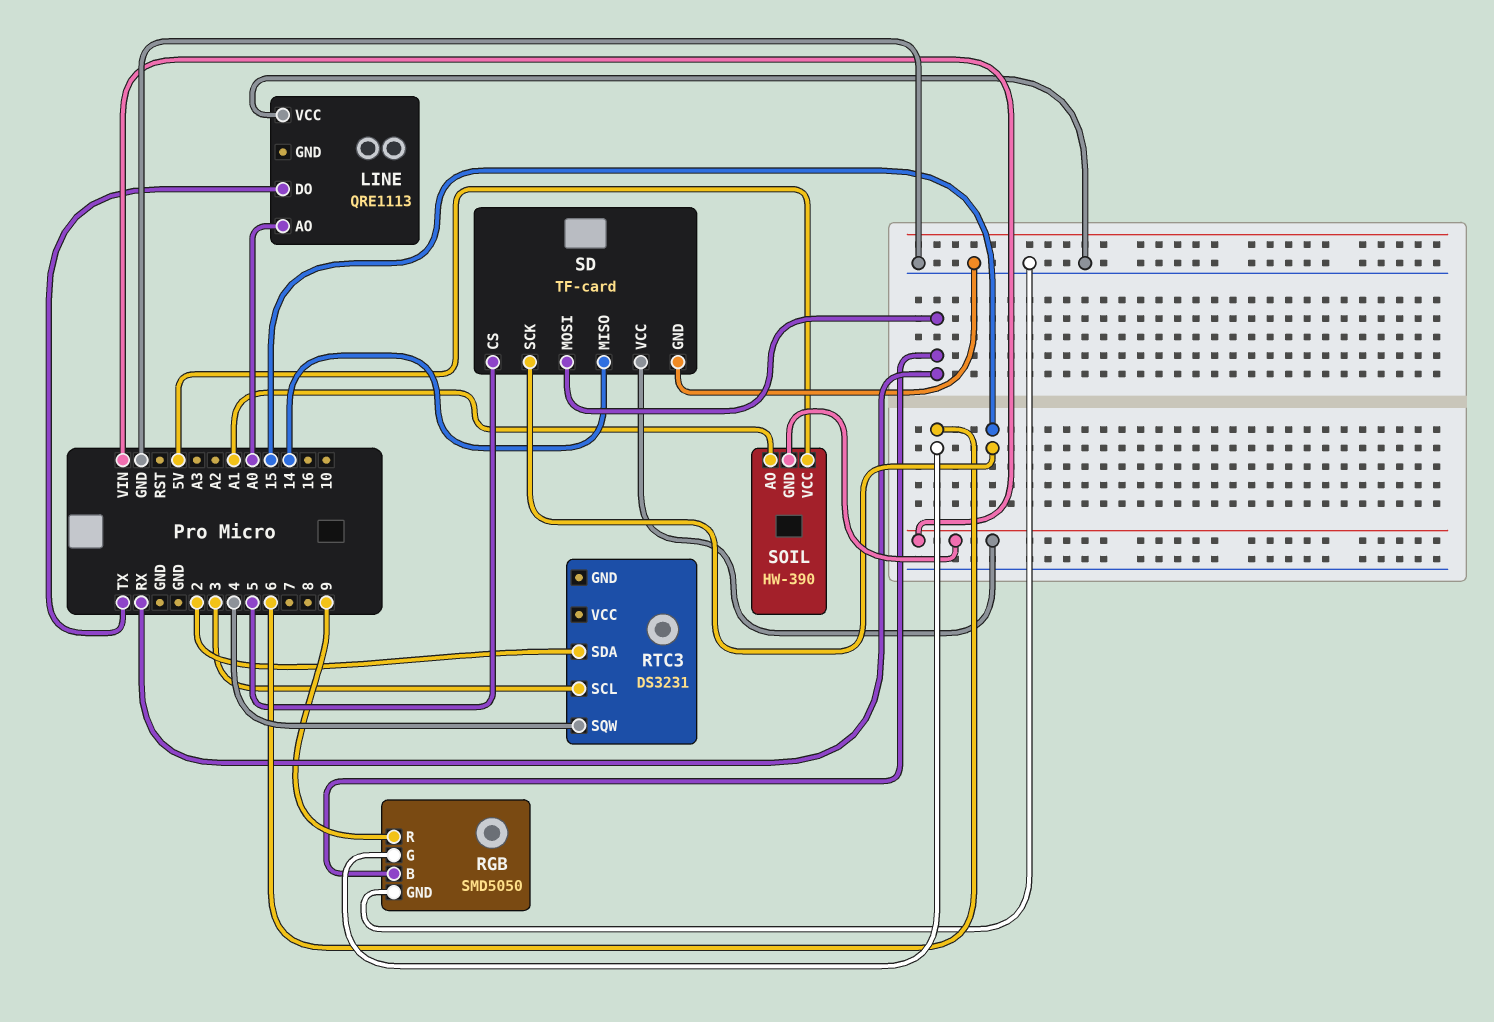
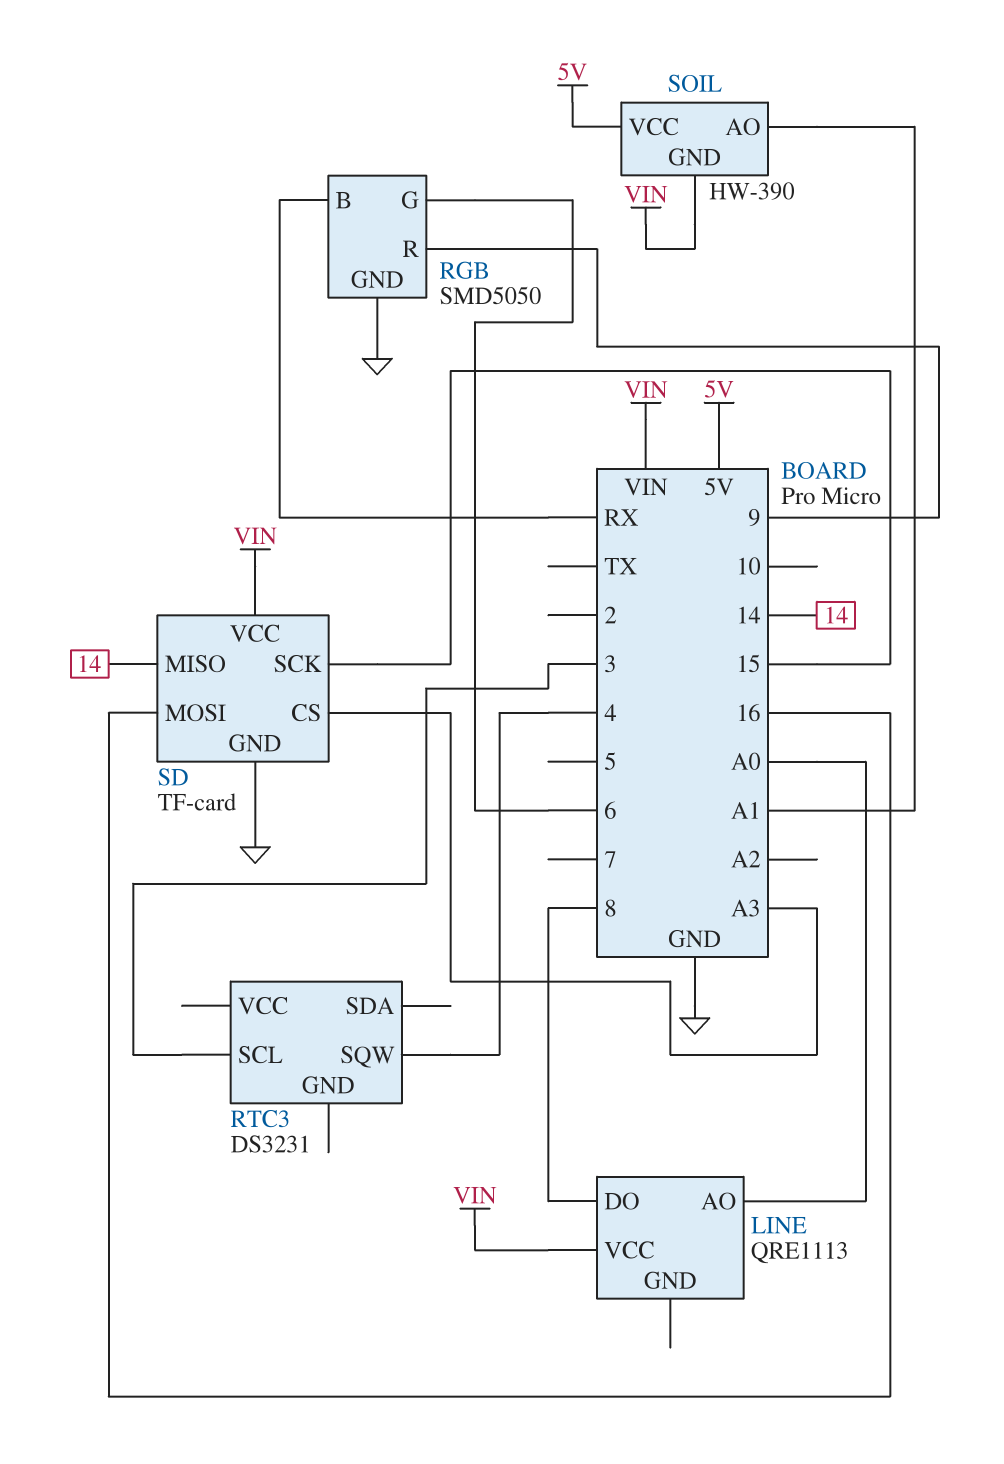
LINE pin DO: TX -> 8
LINE pin VCC: GND -> VIN
RTC3 pin SDA: 2 -> none
SD pin CS: 5 -> A3
SD pin MOSI: RX -> 16

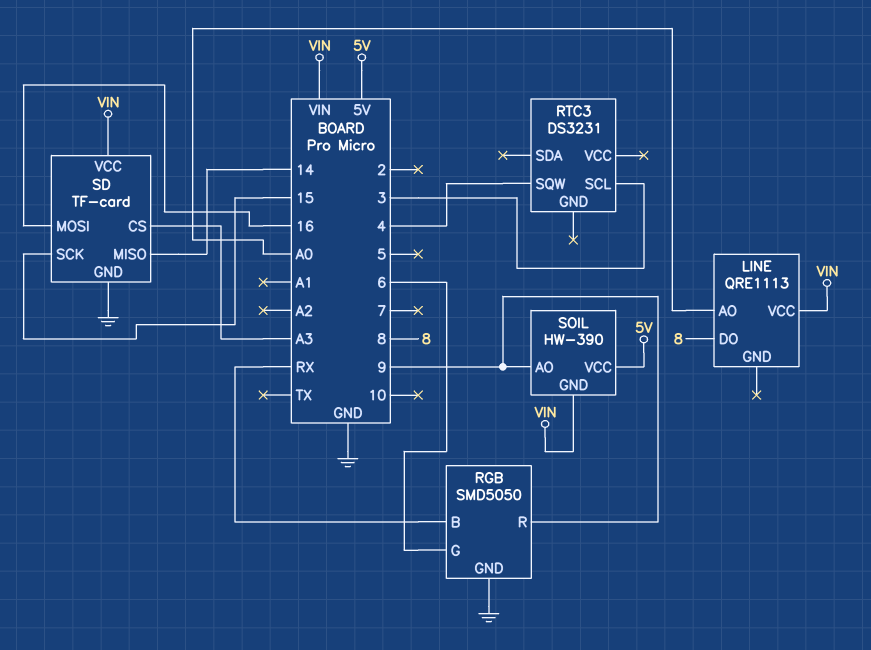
SOIL pin AO: A1 -> 9

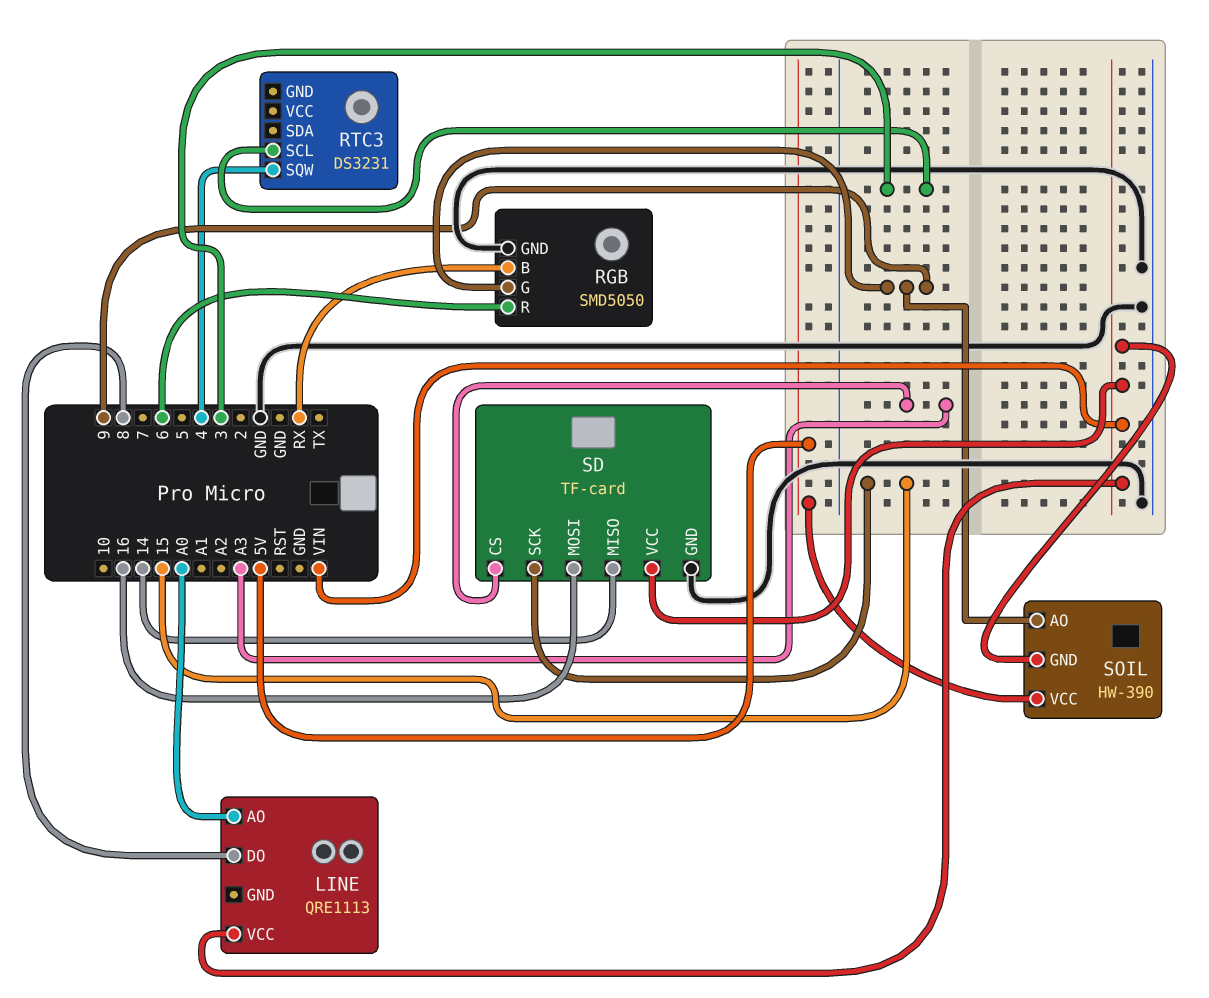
RGB pin G: 6 -> 9
RGB pin R: 9 -> 6

